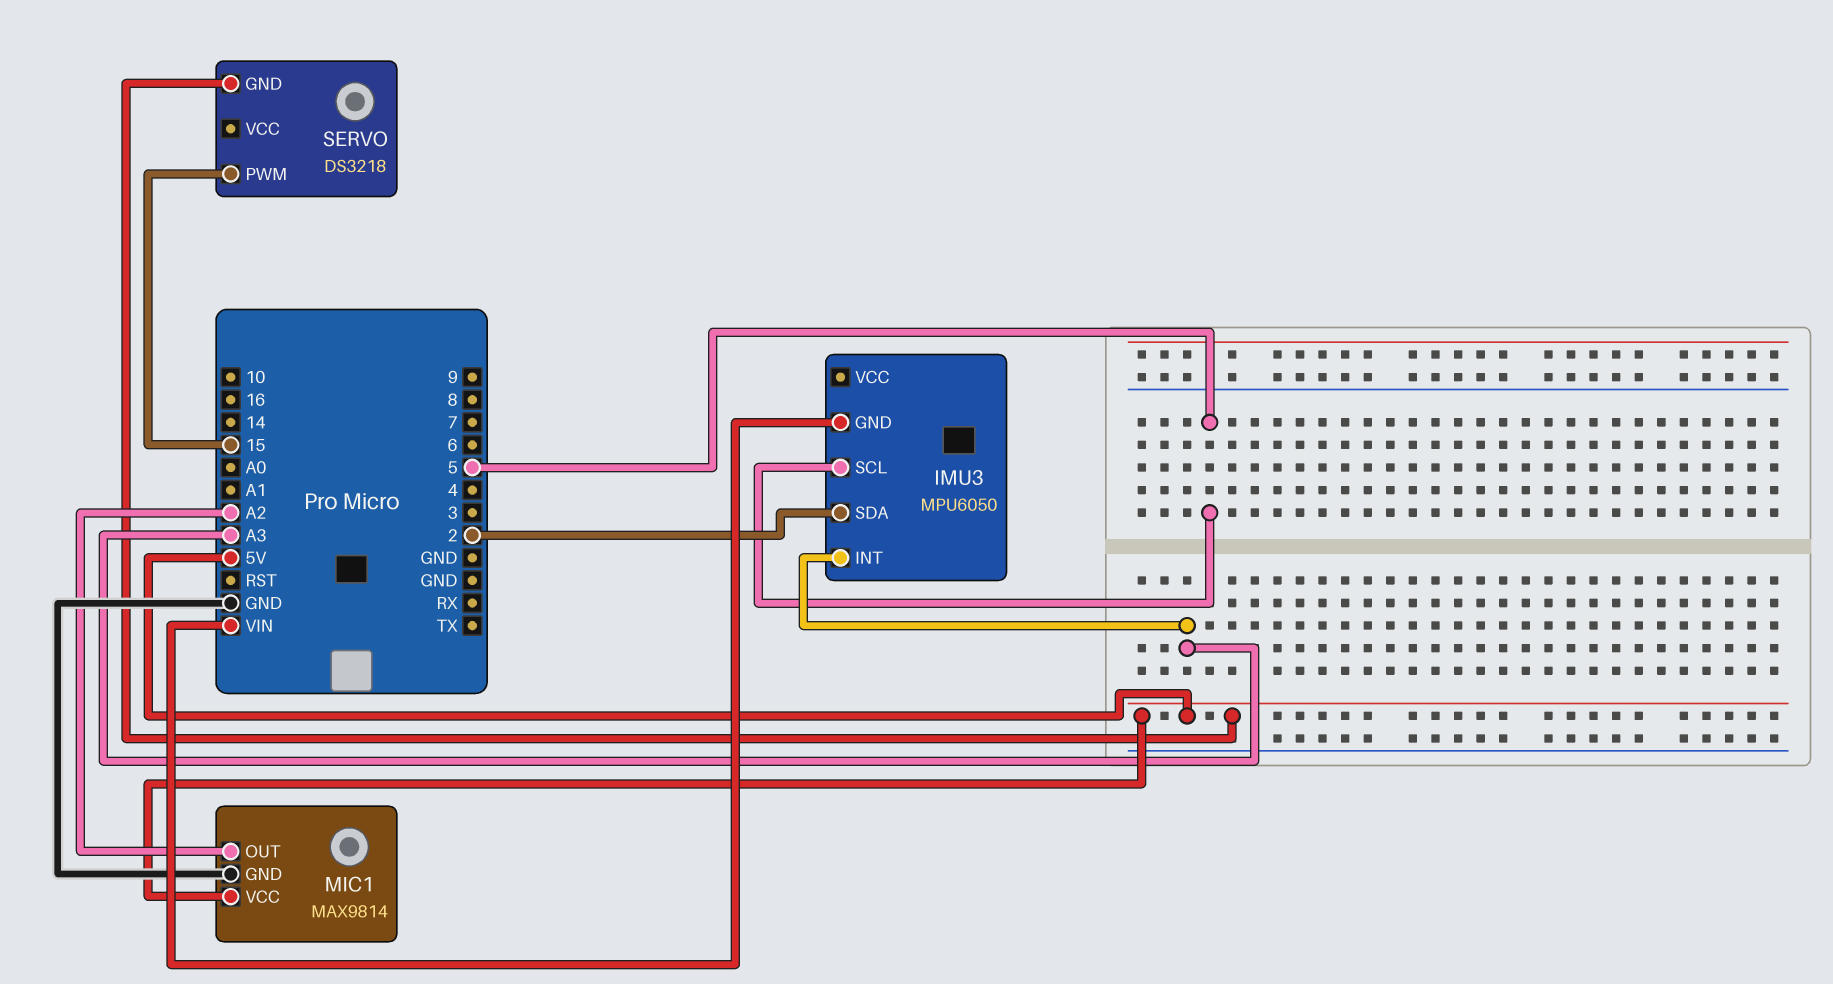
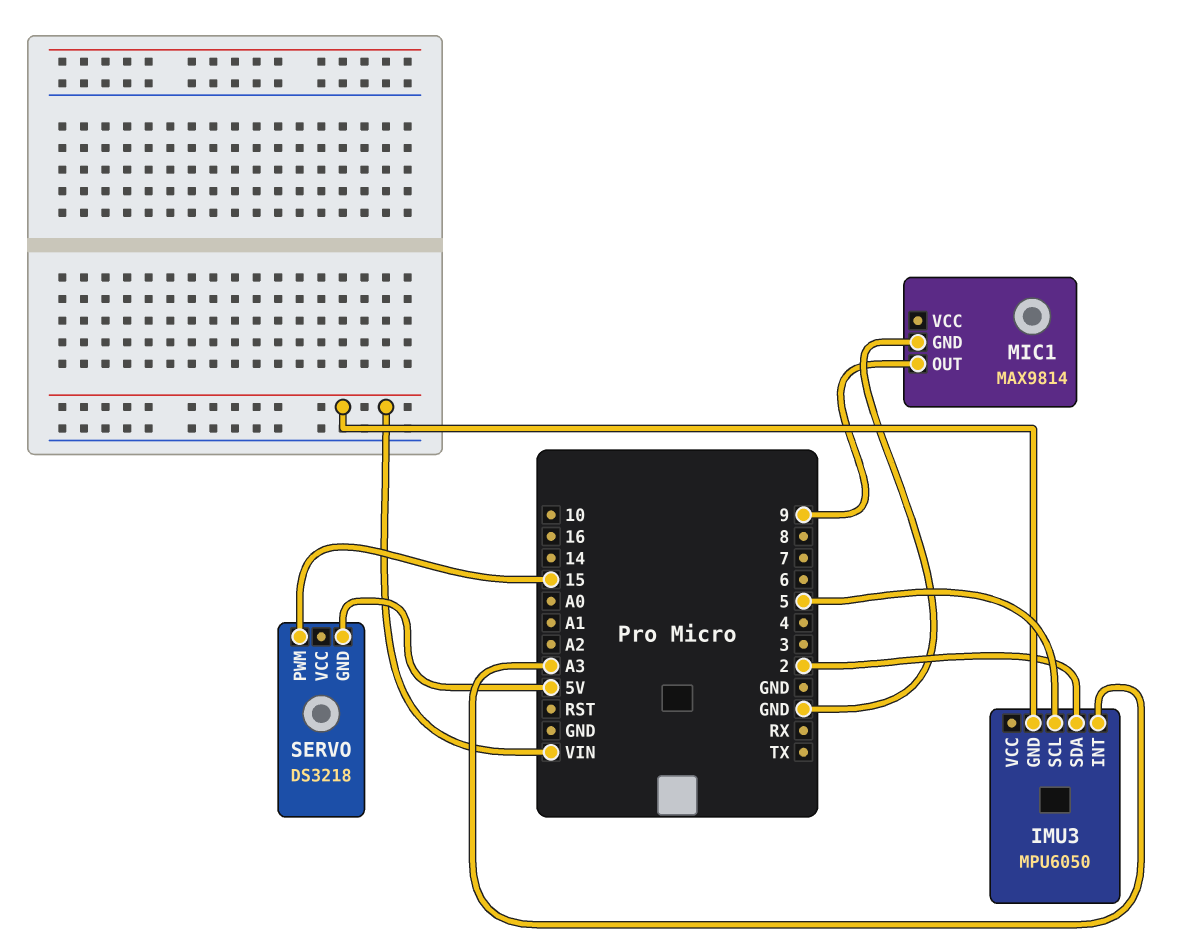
MIC1 pin OUT: A2 -> 9
MIC1 pin VCC: 5V -> none

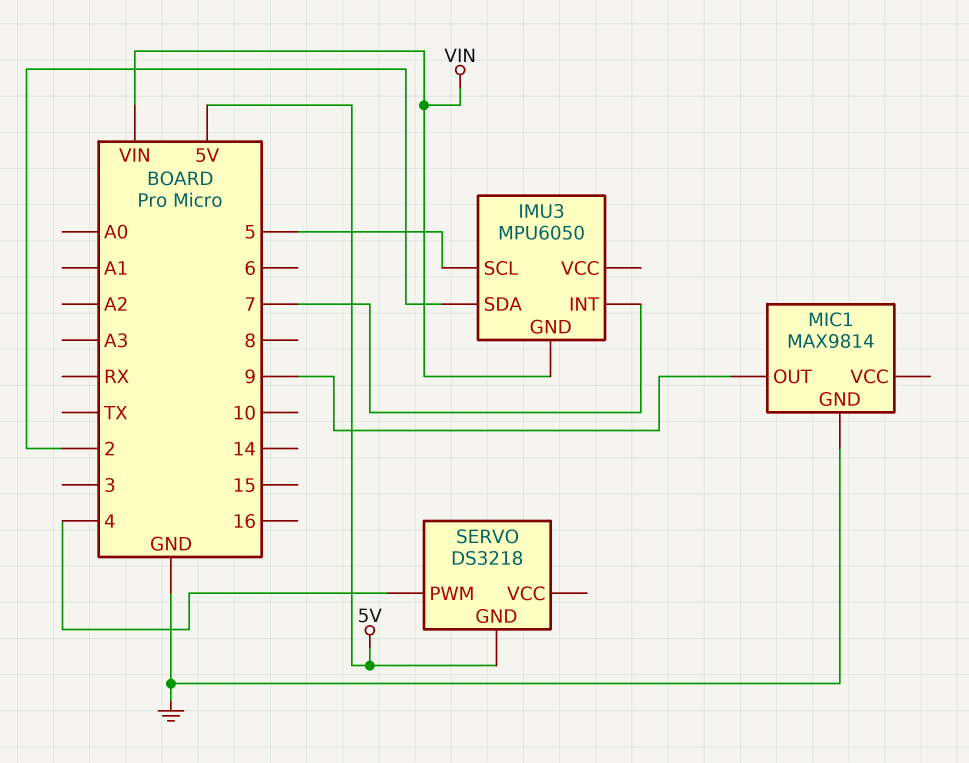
IMU3 pin INT: A3 -> 7
SERVO pin PWM: 15 -> 4

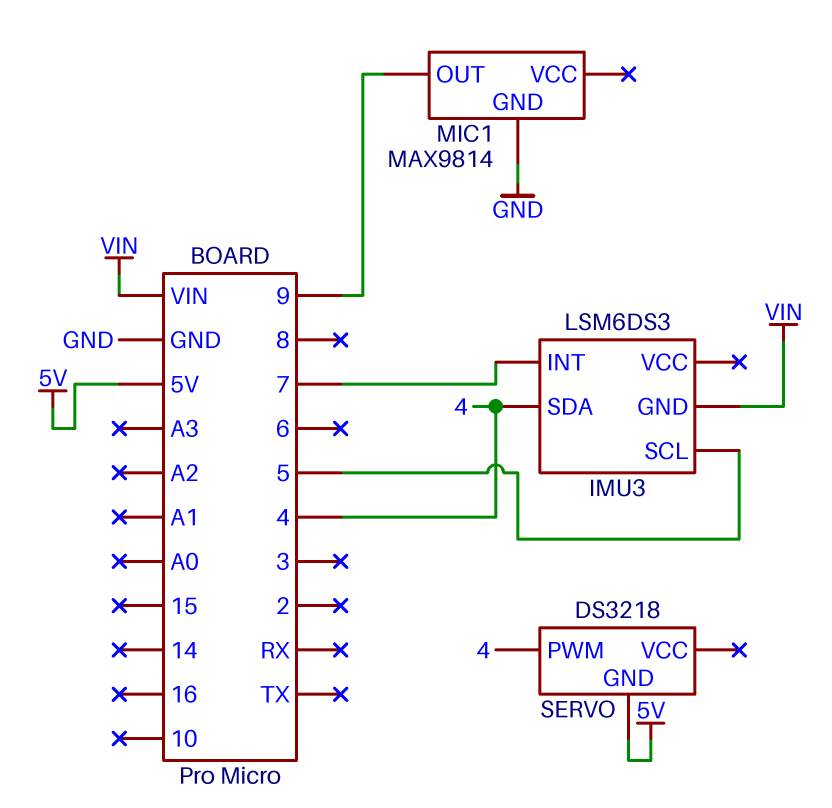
IMU3: MPU6050 -> LSM6DS3
IMU3 pin SDA: 2 -> 4

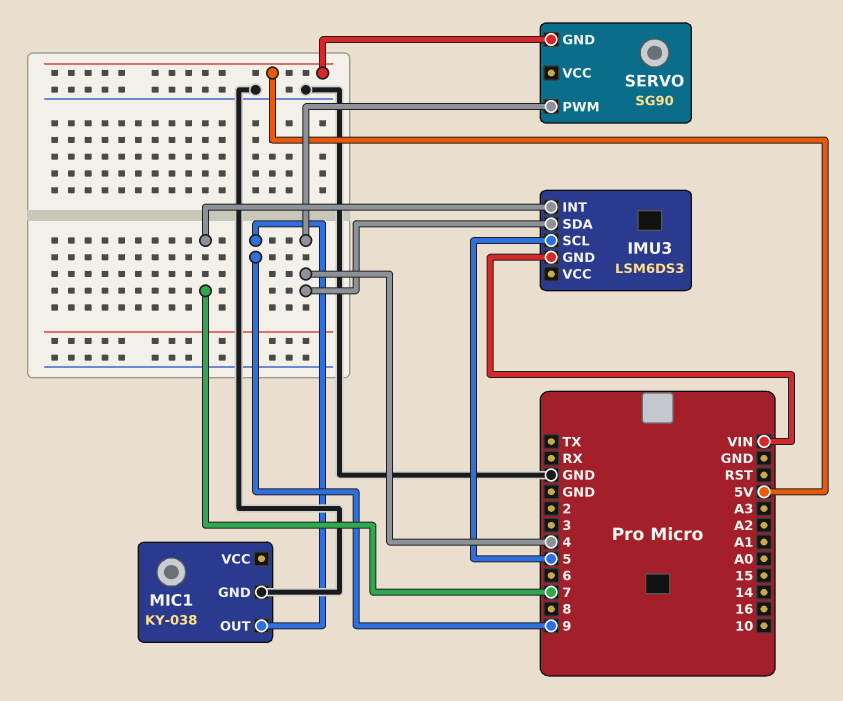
MIC1: MAX9814 -> KY-038
SERVO: DS3218 -> SG90

